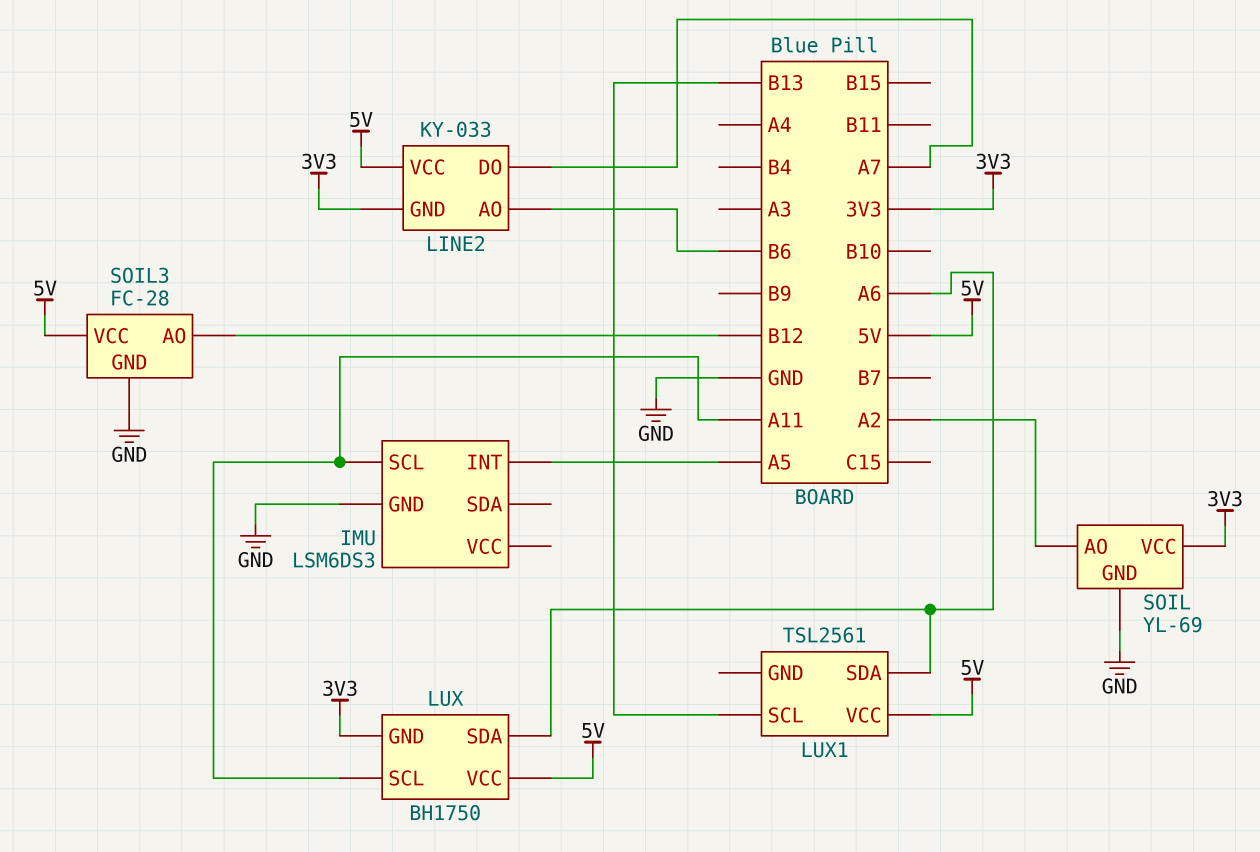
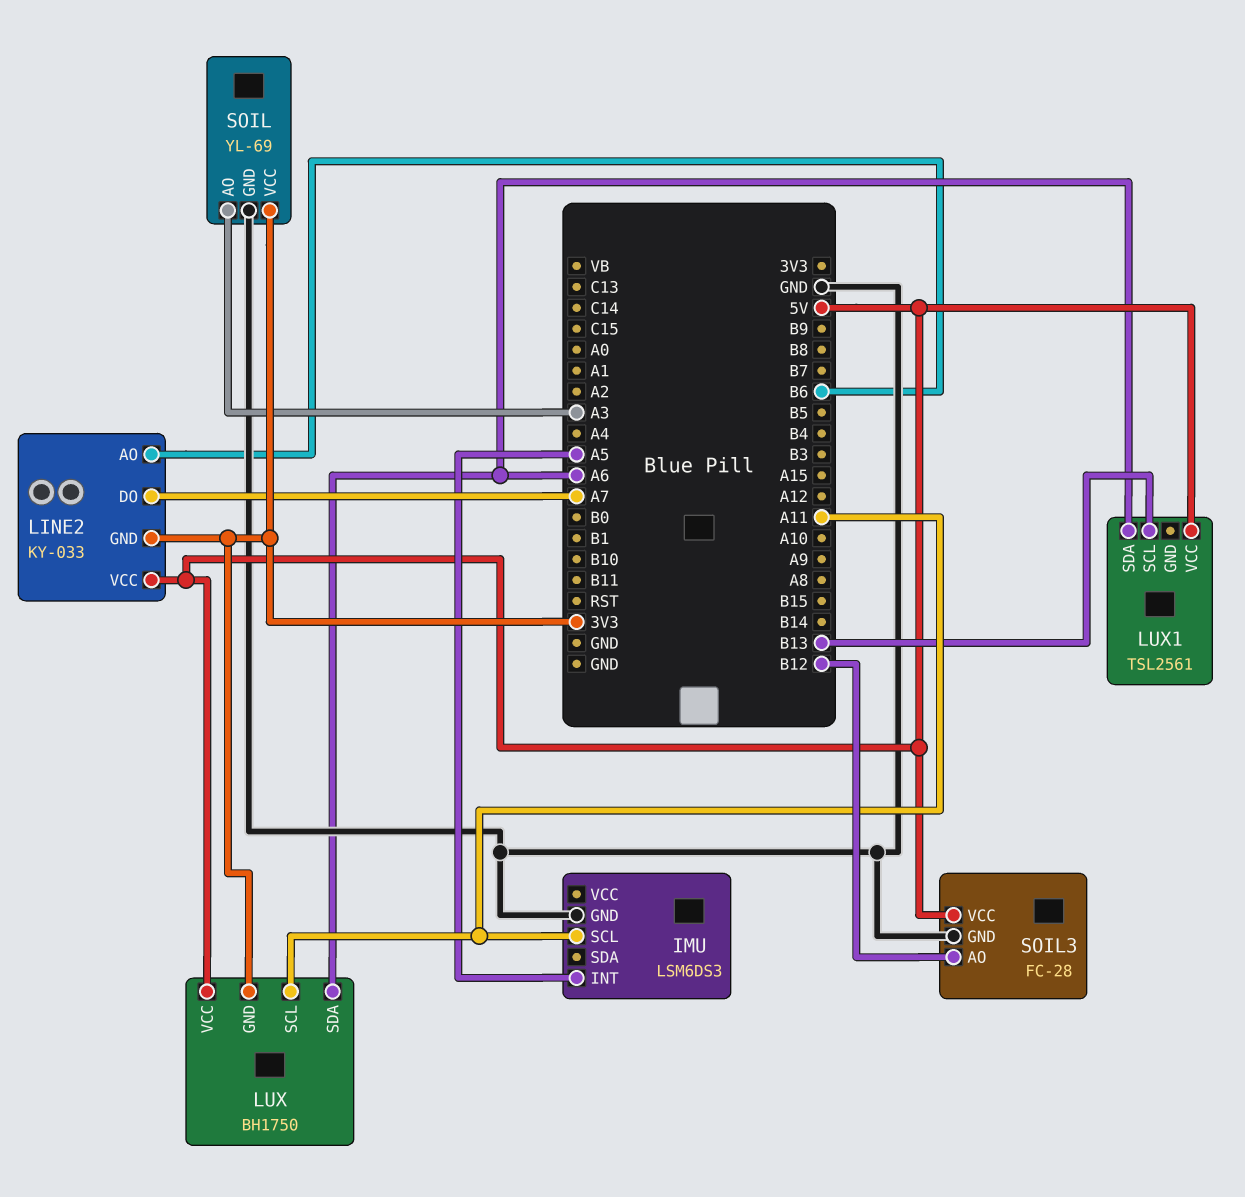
SOIL pin AO: A2 -> A3

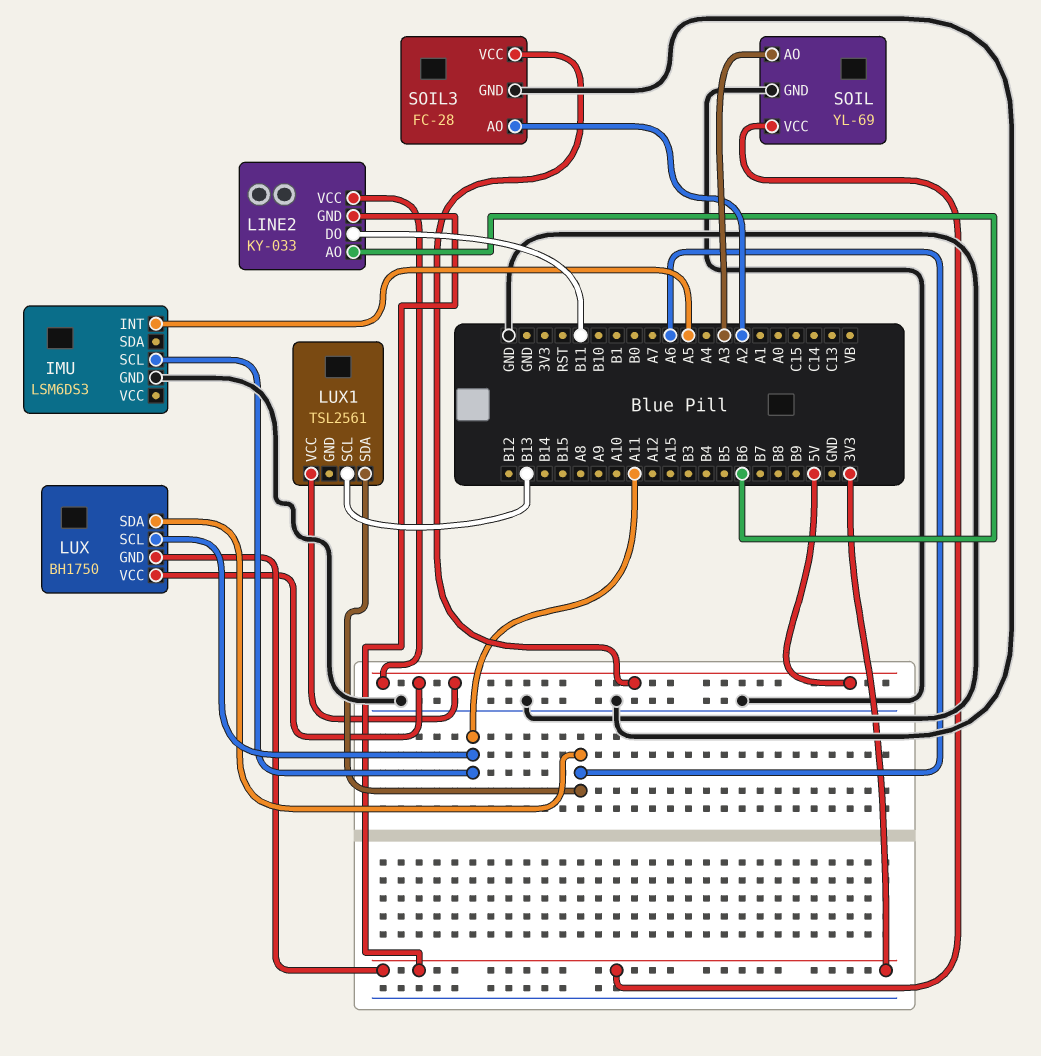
LINE2 pin DO: A7 -> B11
SOIL3 pin AO: B12 -> A2

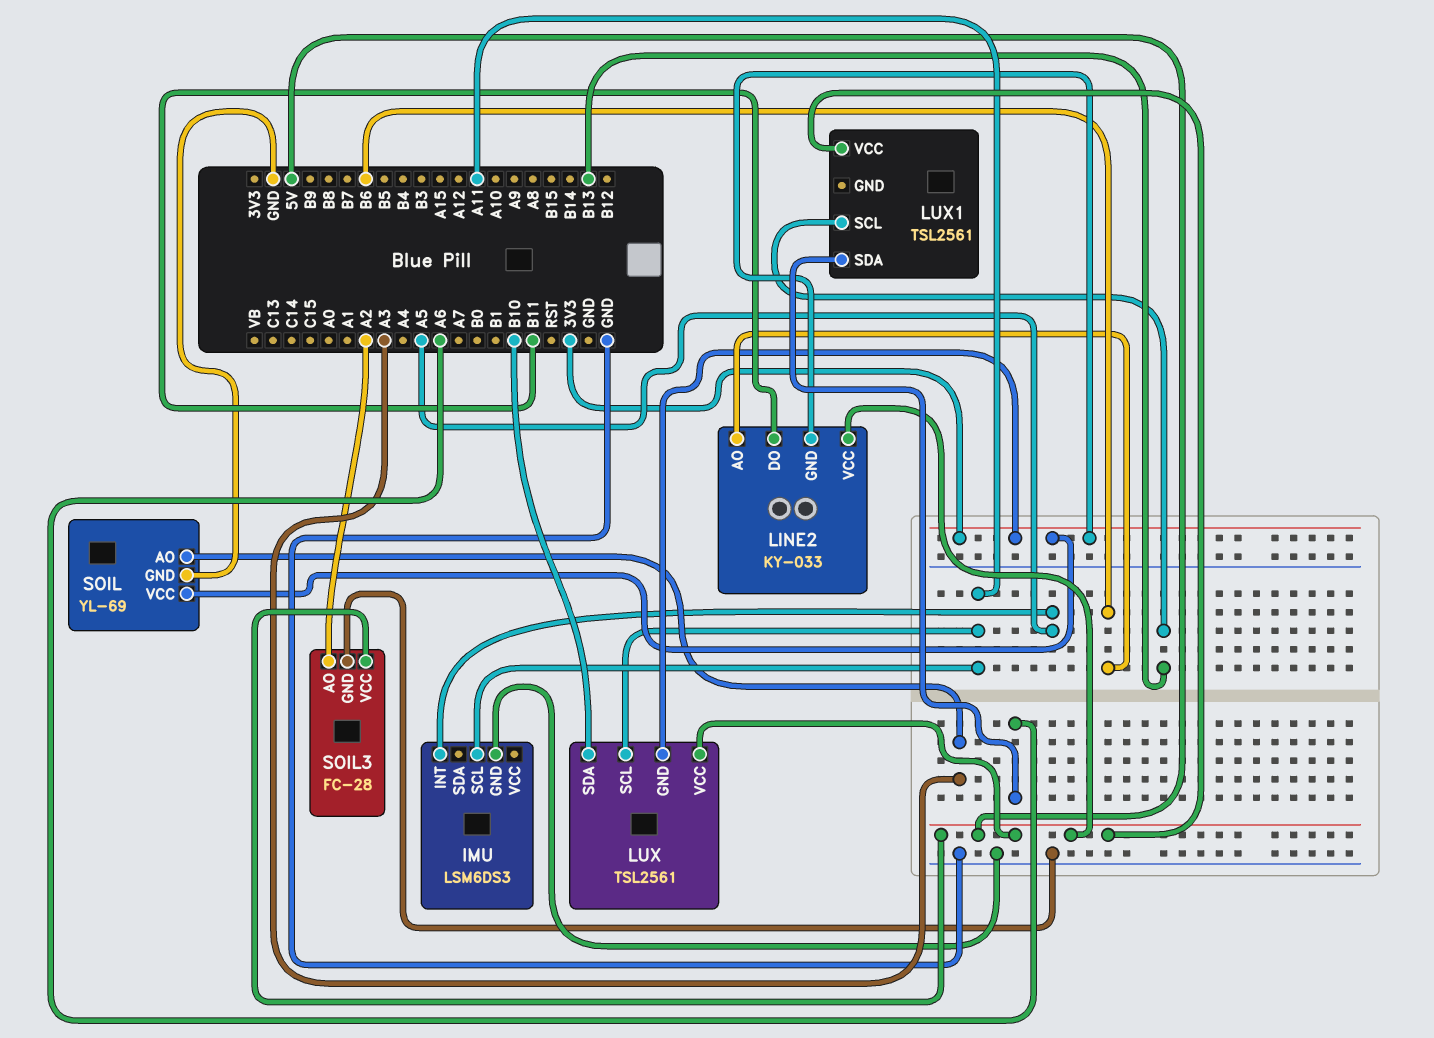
LUX: BH1750 -> TSL2561
LUX pin SDA: A6 -> B10

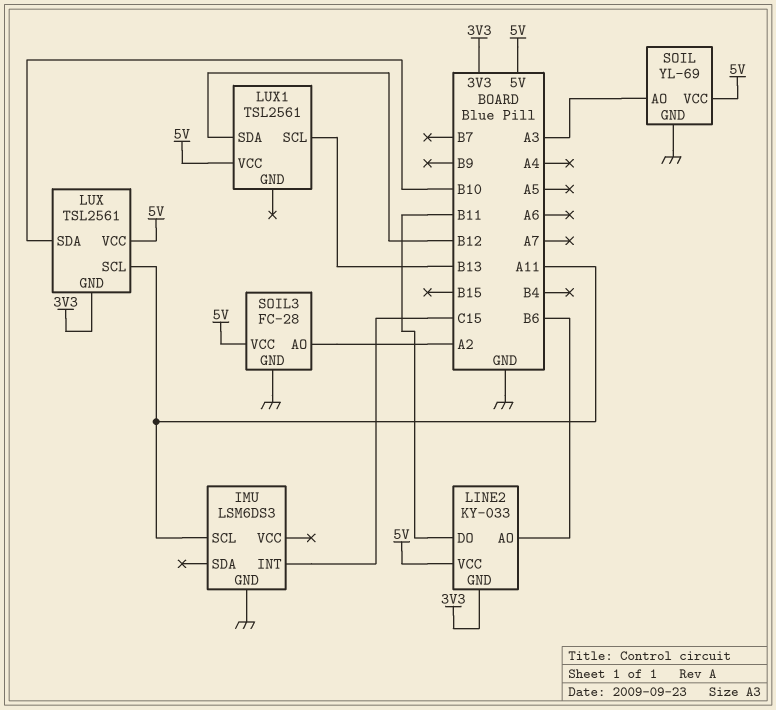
IMU pin INT: A5 -> C15
LUX1 pin SDA: A6 -> B12
SOIL pin VCC: 3V3 -> 5V

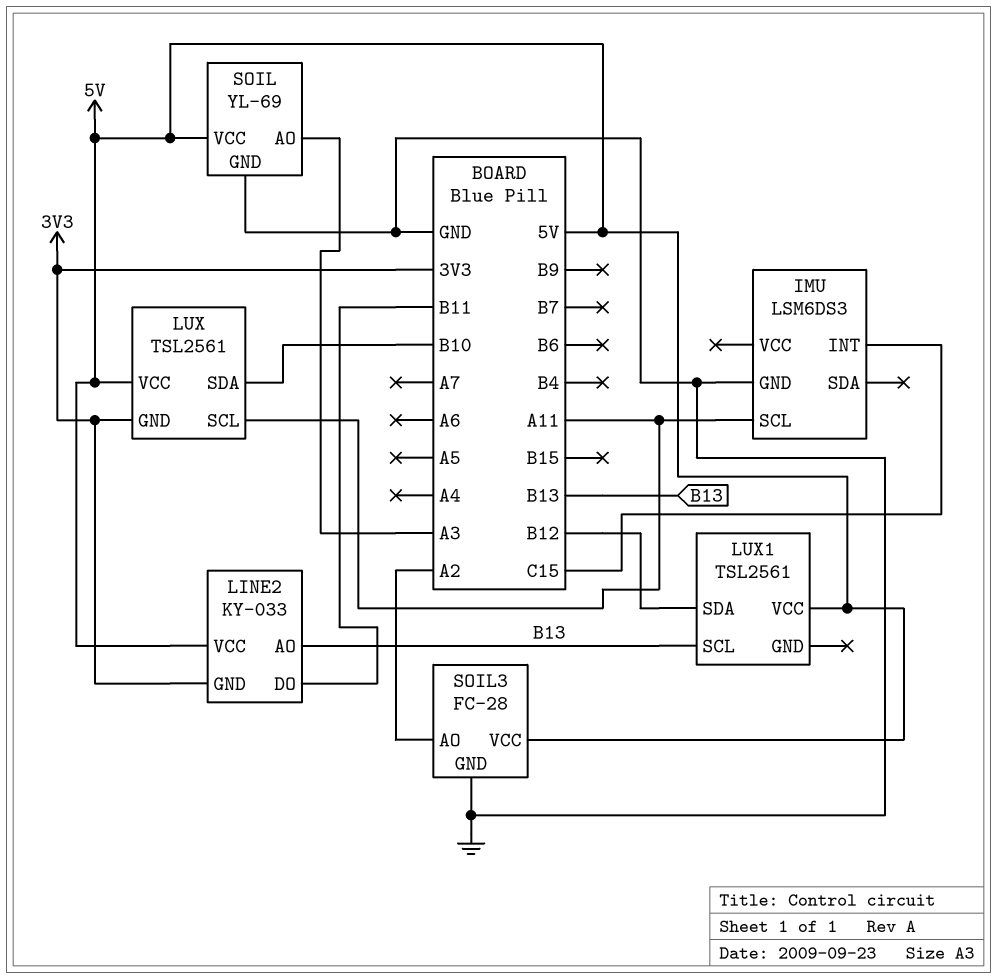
LINE2 pin AO: B6 -> B13

